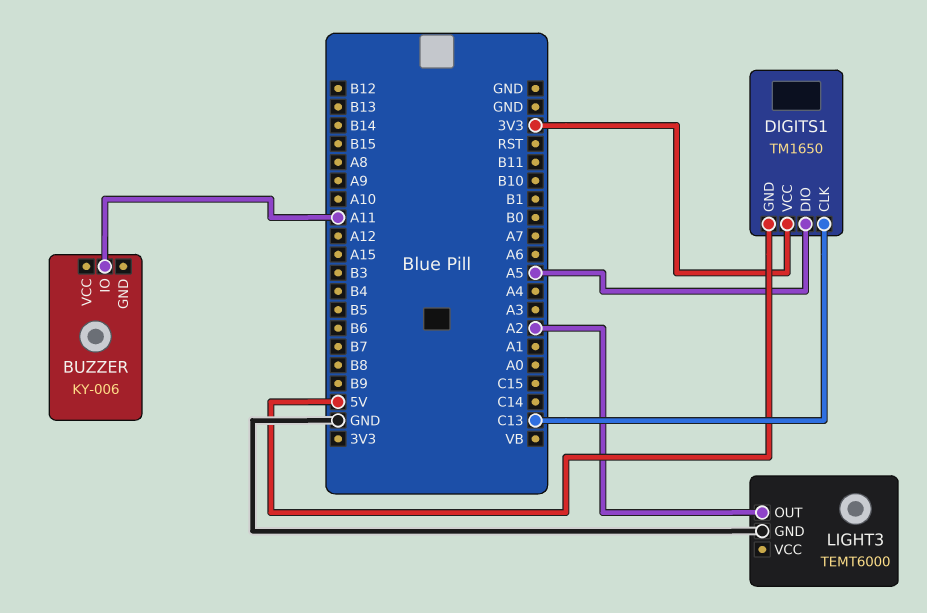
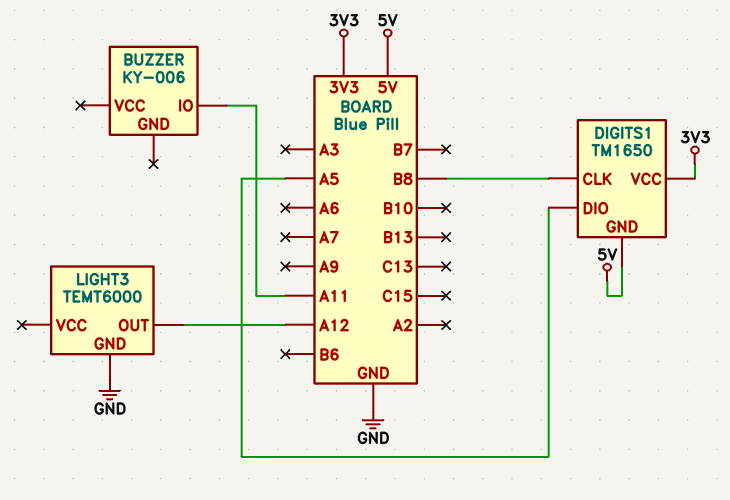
DIGITS1 pin CLK: C13 -> B8
LIGHT3 pin OUT: A2 -> A12

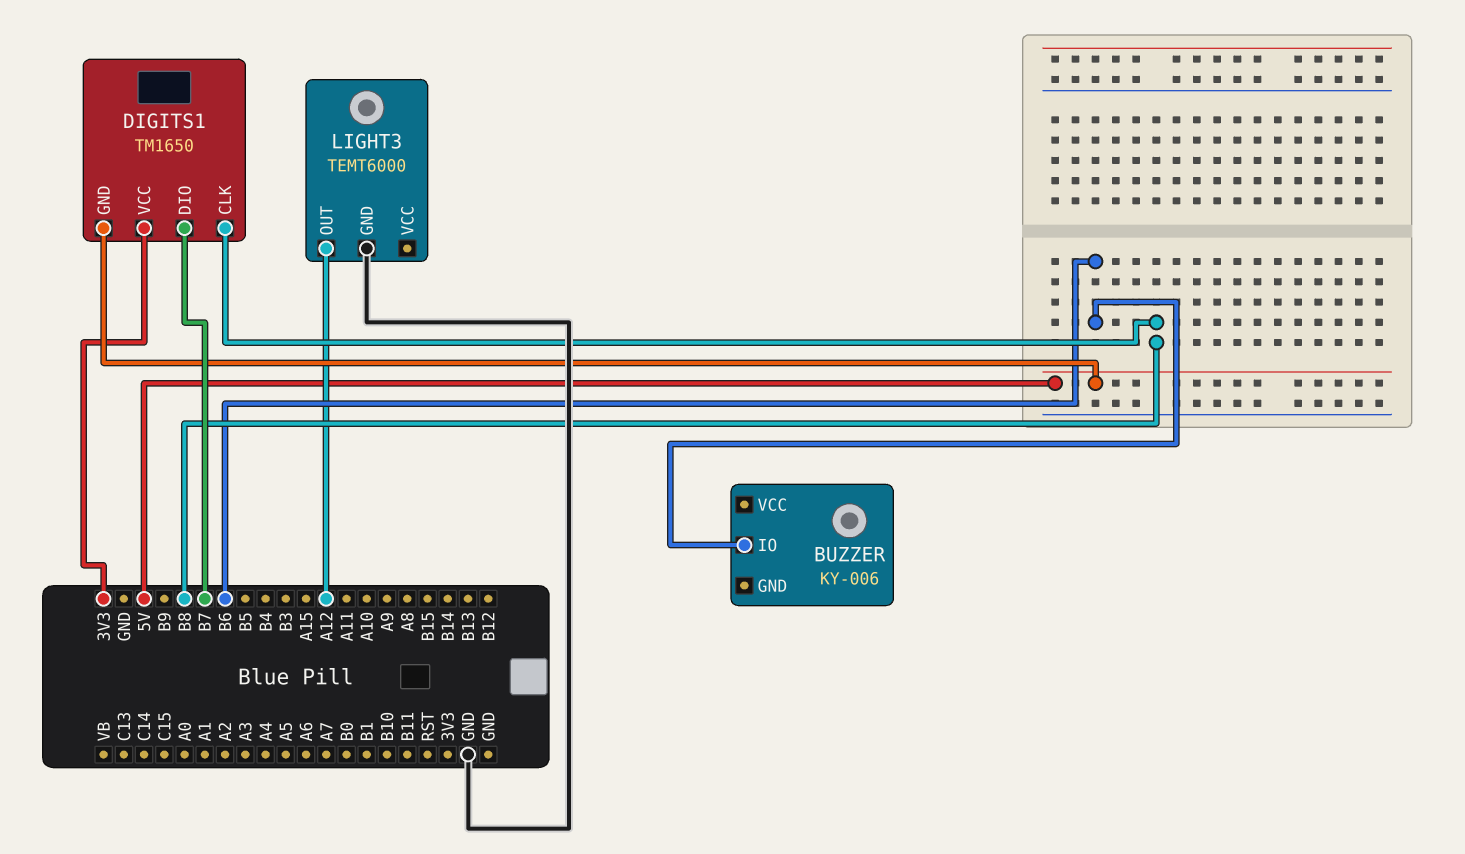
BUZZER pin IO: A11 -> B6
DIGITS1 pin DIO: A5 -> B7

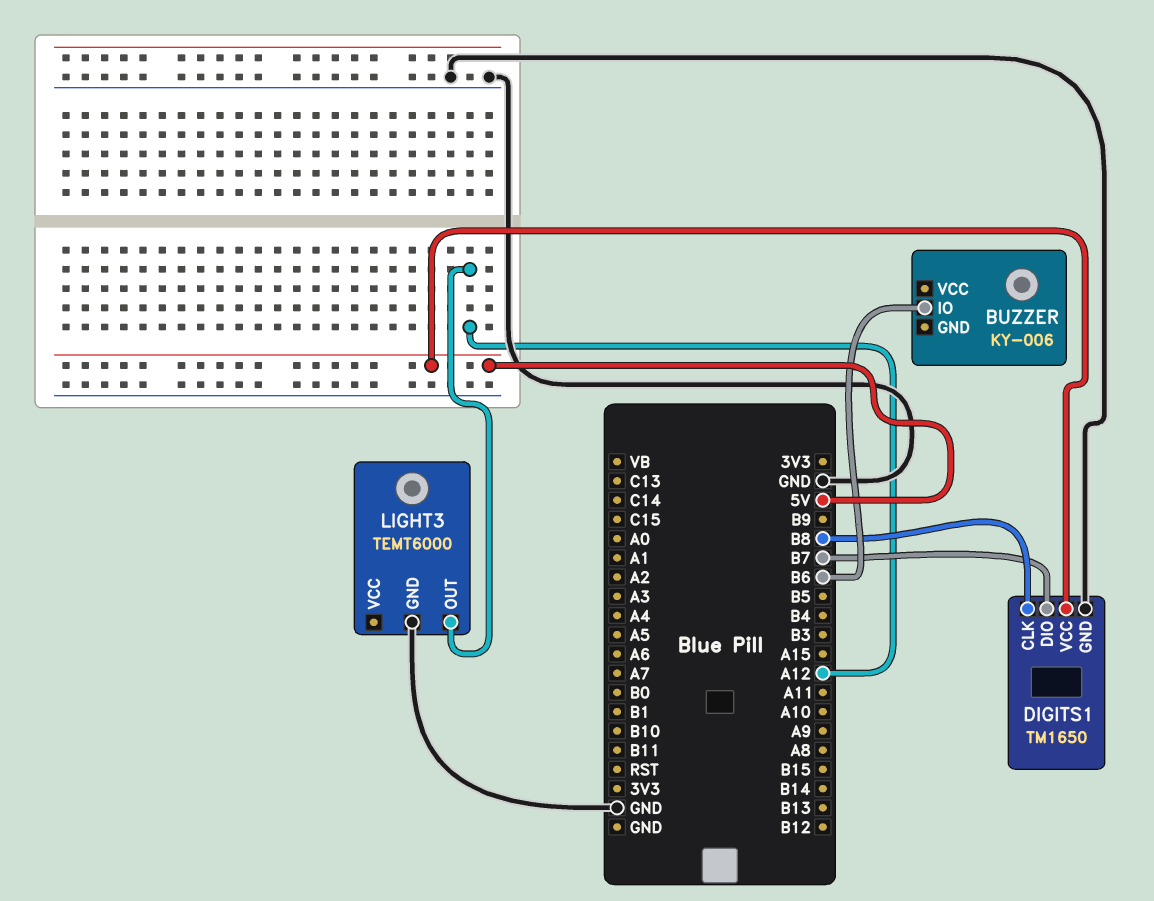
DIGITS1 pin GND: 5V -> GND
DIGITS1 pin VCC: 3V3 -> 5V

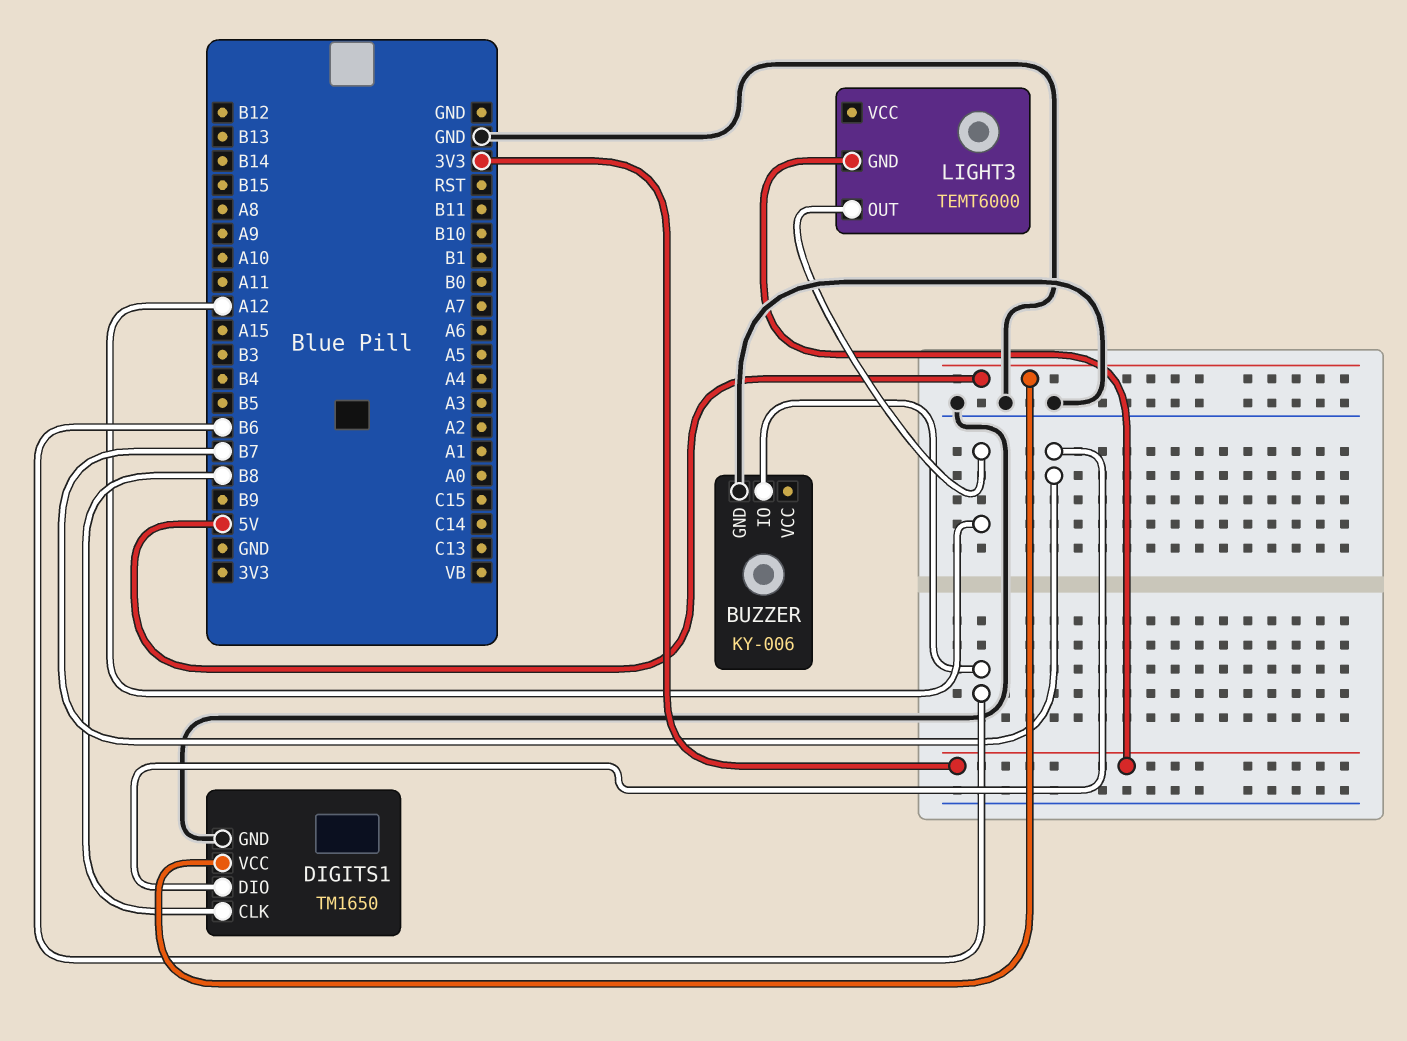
BUZZER pin GND: none -> GND
LIGHT3 pin GND: GND -> 3V3

